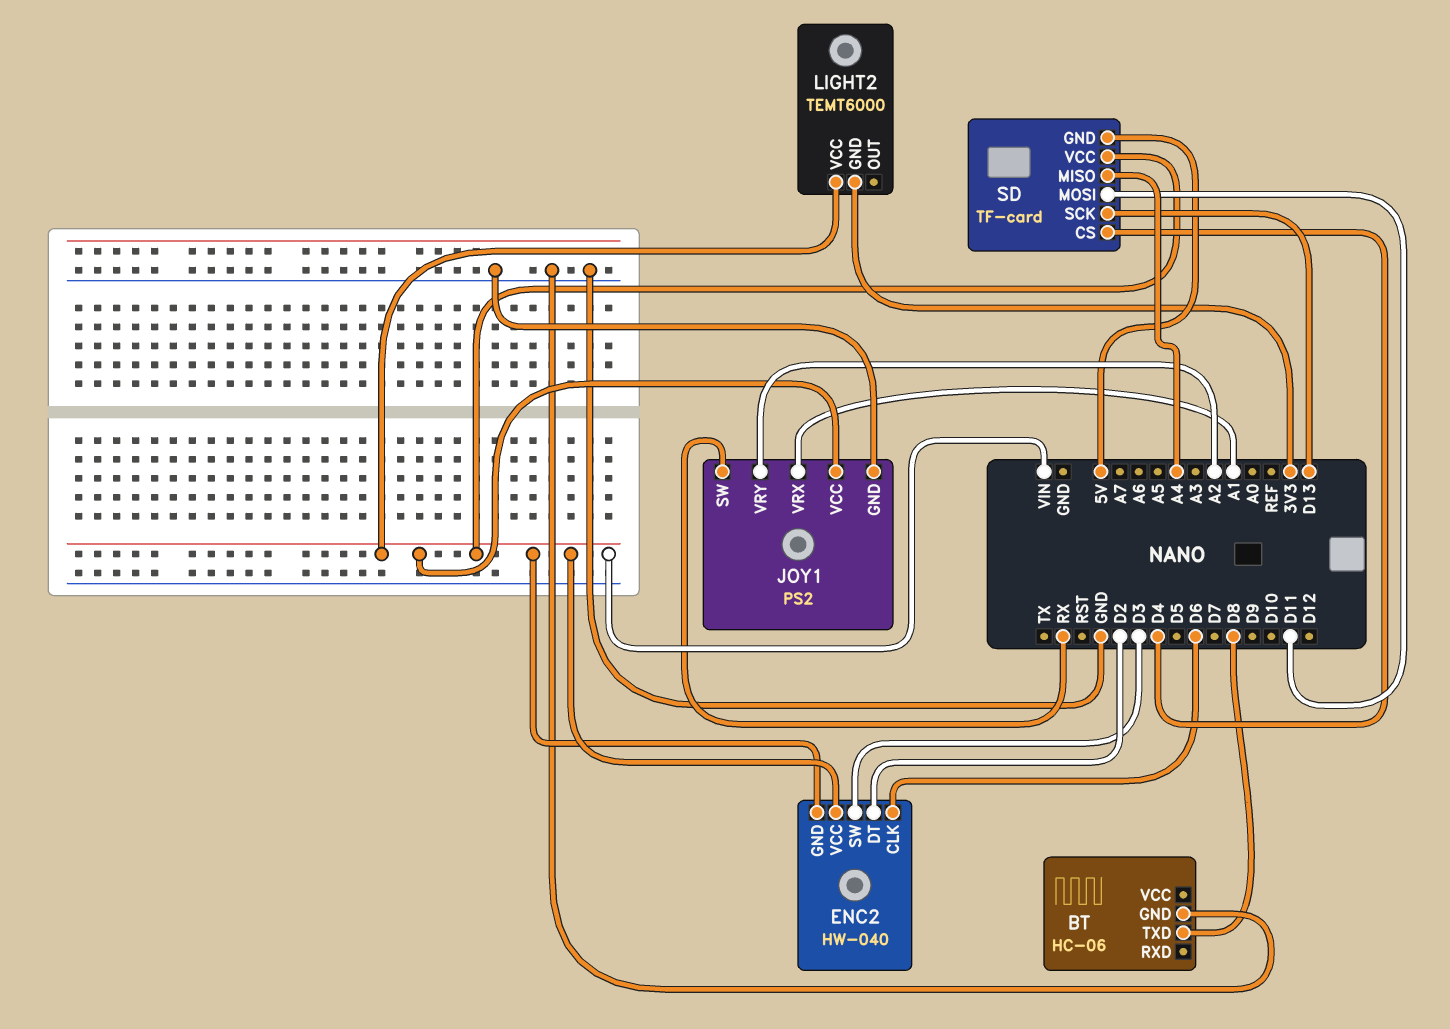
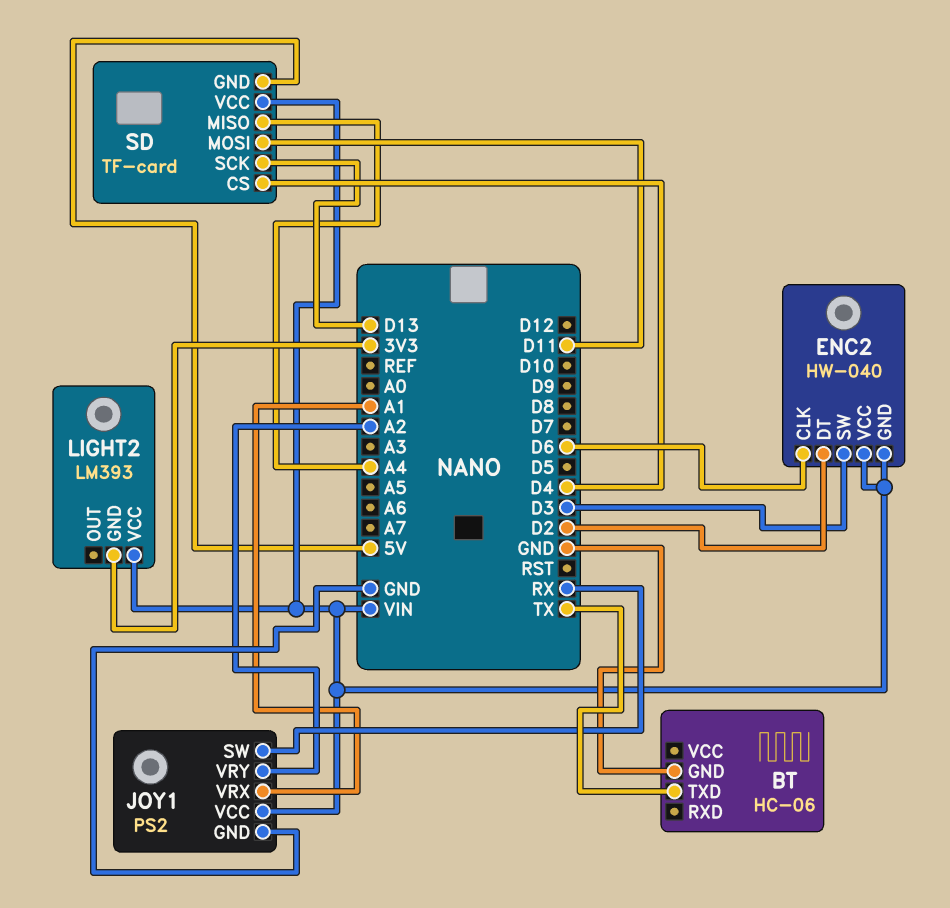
BT pin TXD: D8 -> TX
LIGHT2: TEMT6000 -> LM393

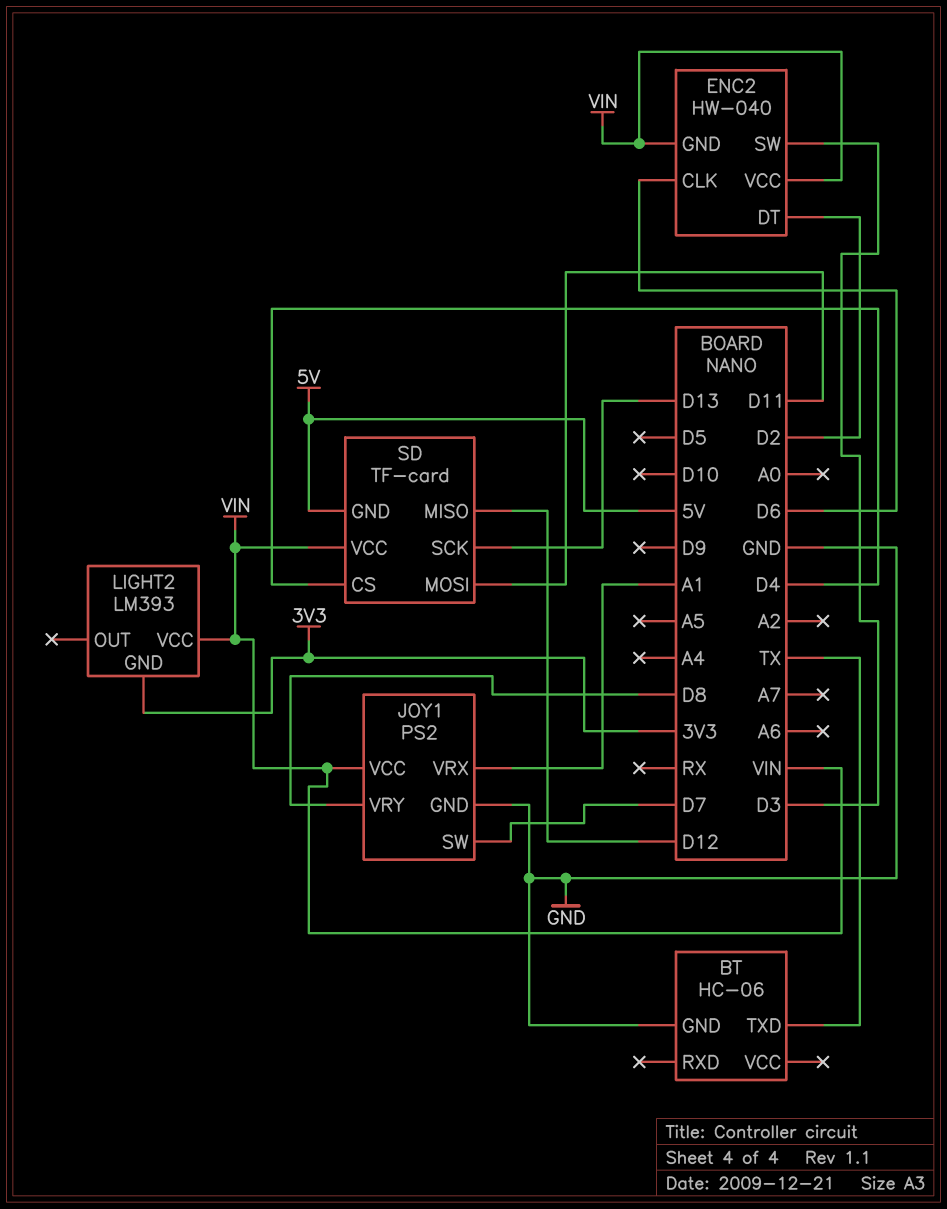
JOY1 pin SW: RX -> D7
JOY1 pin VRY: A2 -> D8
SD pin MISO: A4 -> D12

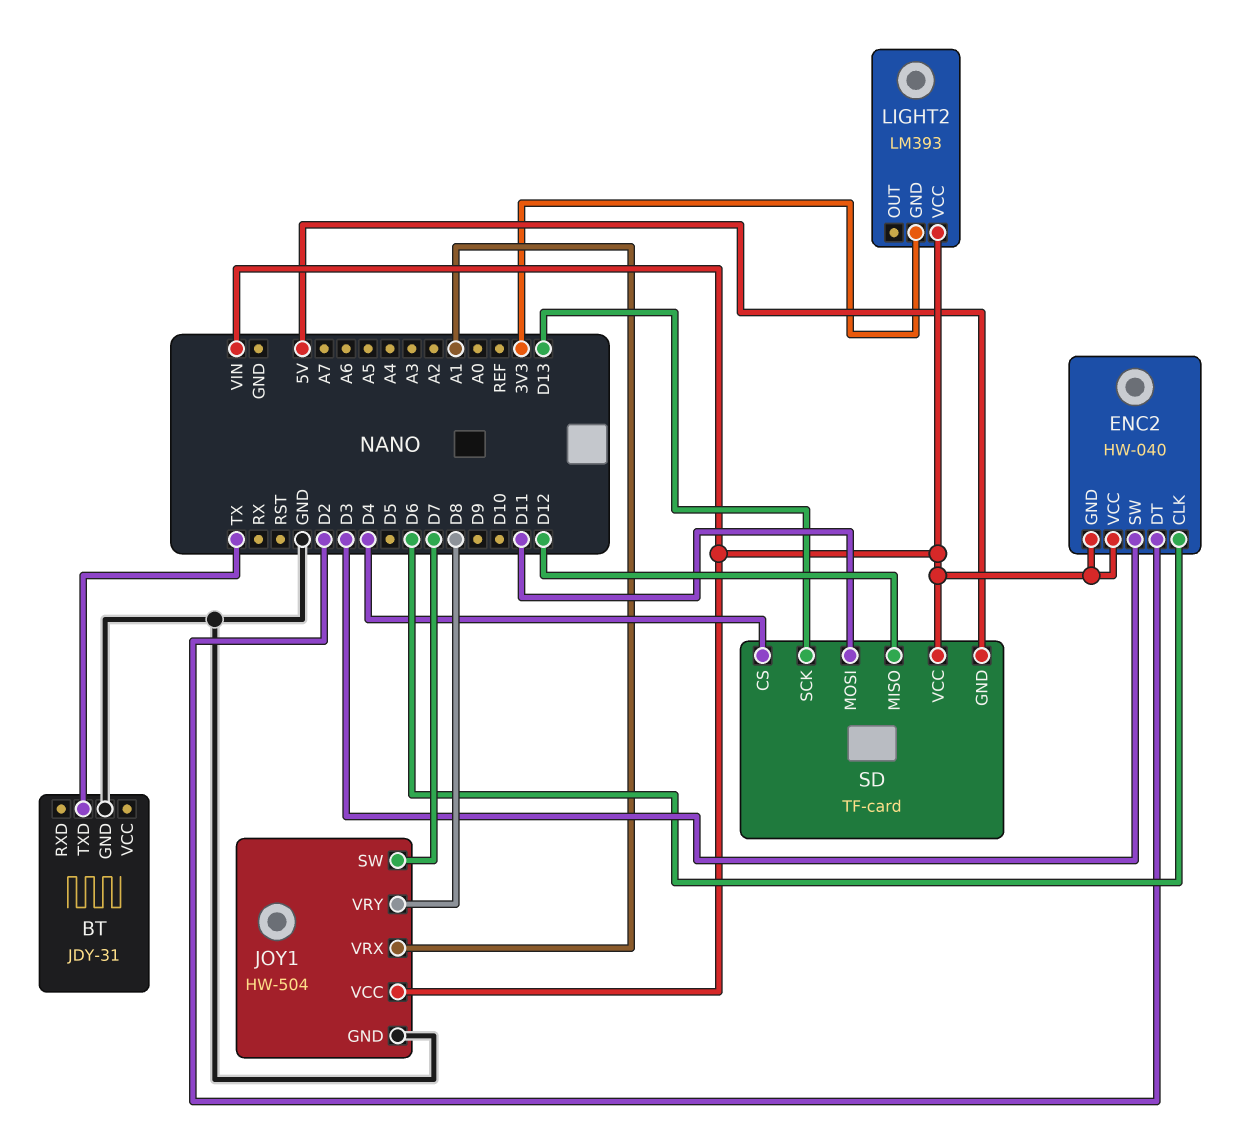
BT: HC-06 -> JDY-31
JOY1: PS2 -> HW-504

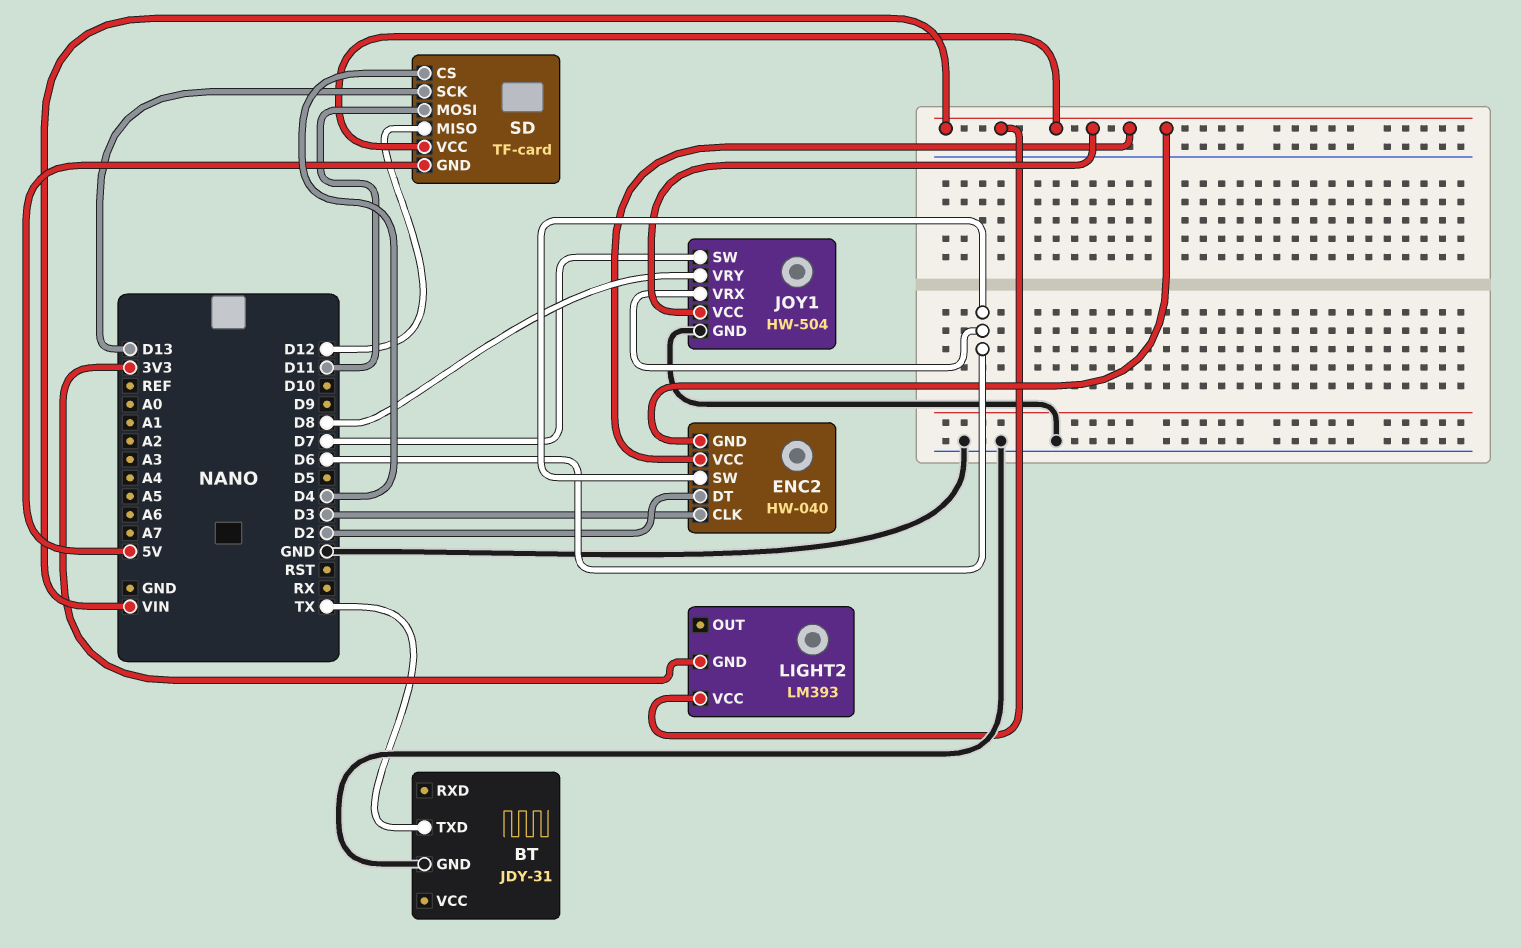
ENC2 pin CLK: D6 -> D3
ENC2 pin SW: D3 -> D6
JOY1 pin VRX: A1 -> D6

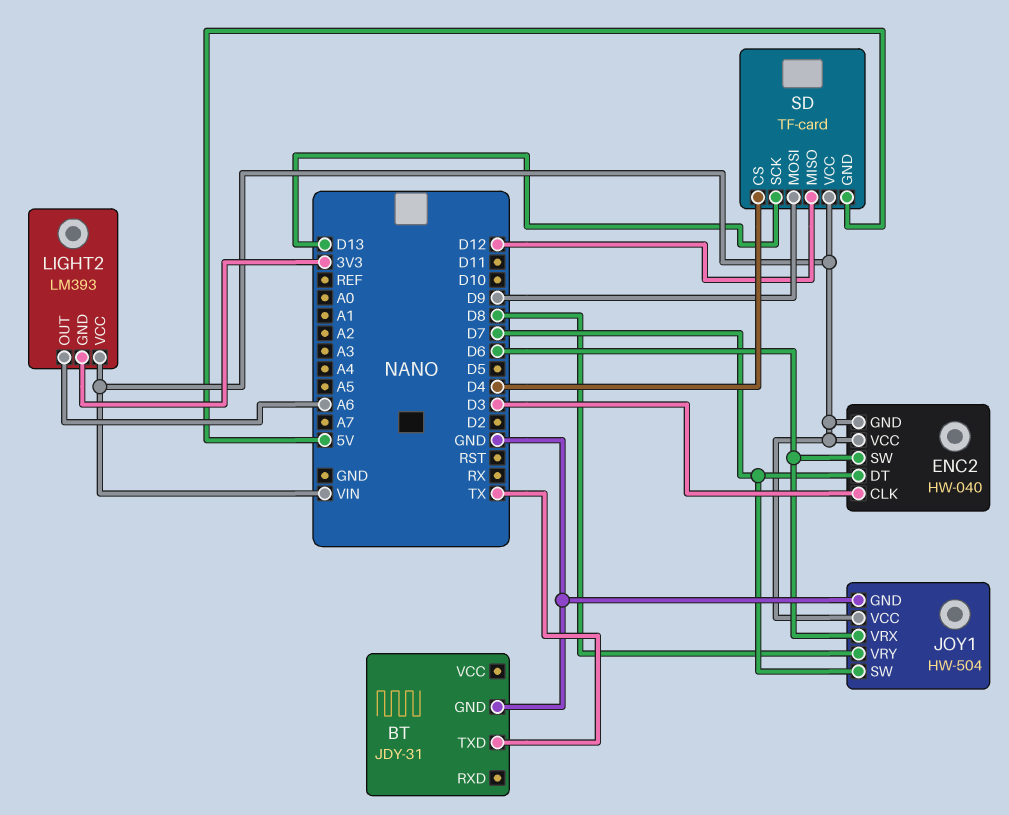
ENC2 pin DT: D2 -> D7
LIGHT2 pin OUT: none -> A6
SD pin MOSI: D11 -> D9

